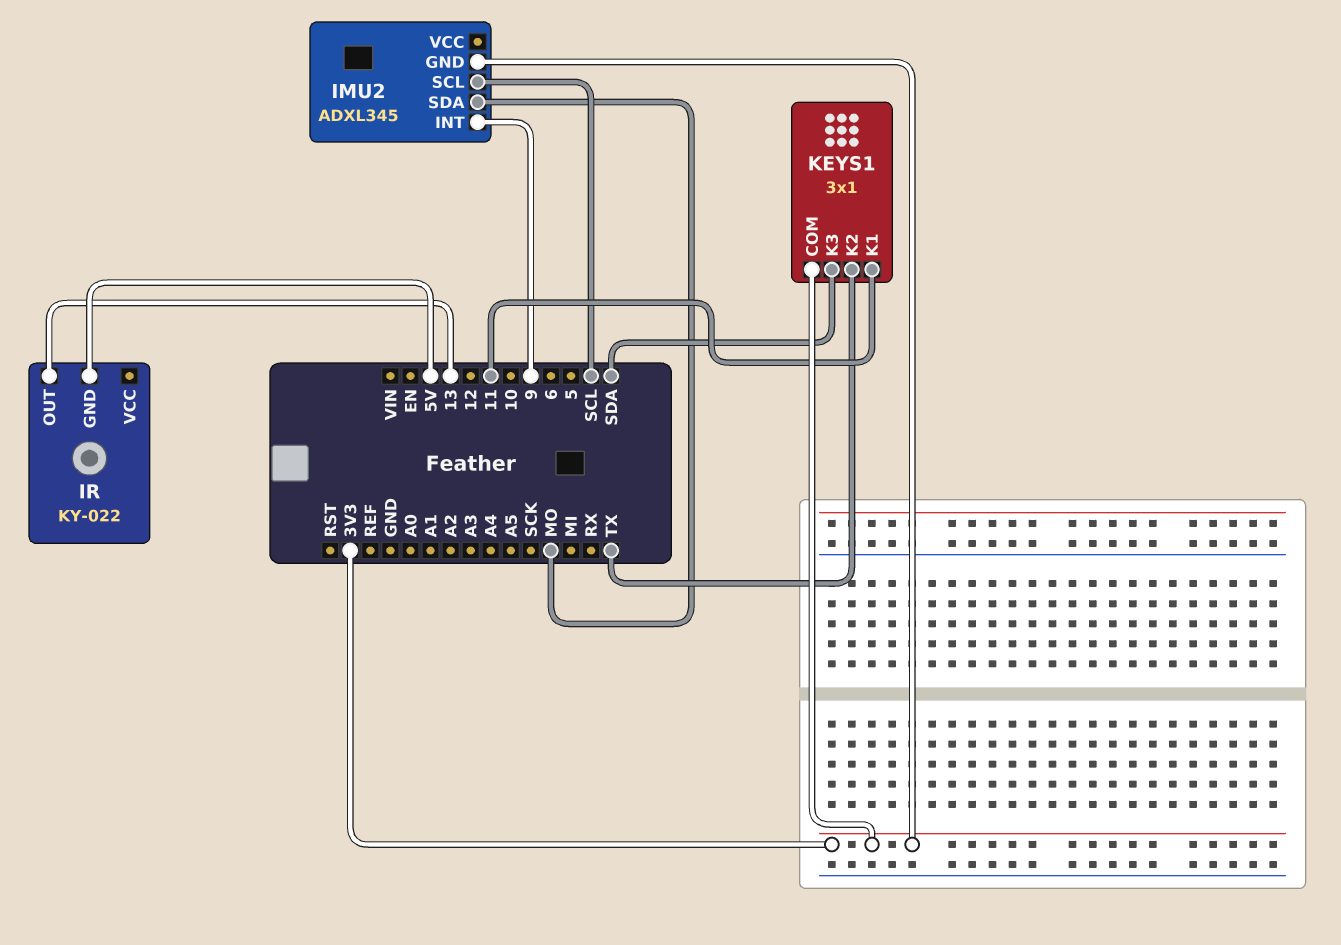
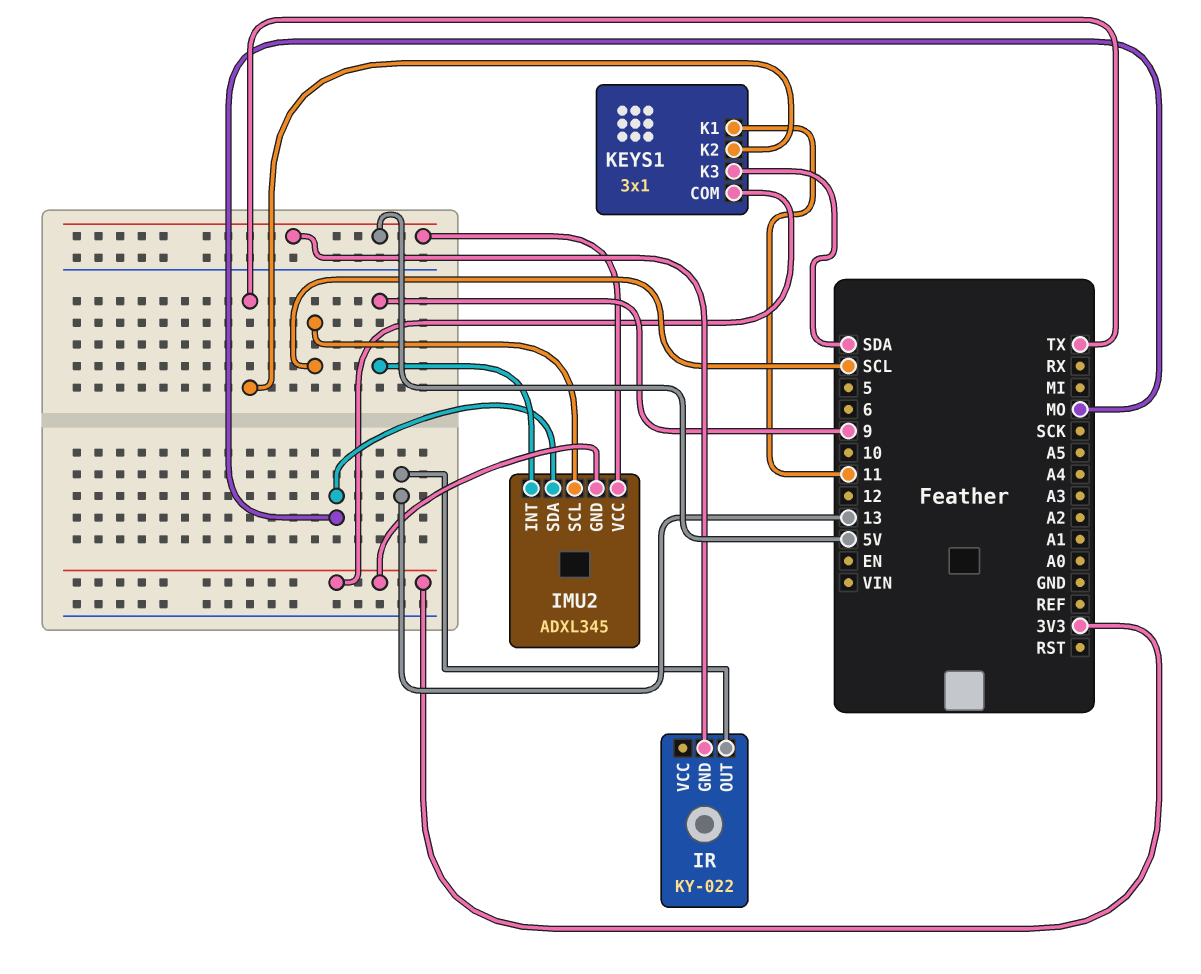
IMU2 pin VCC: none -> 5V

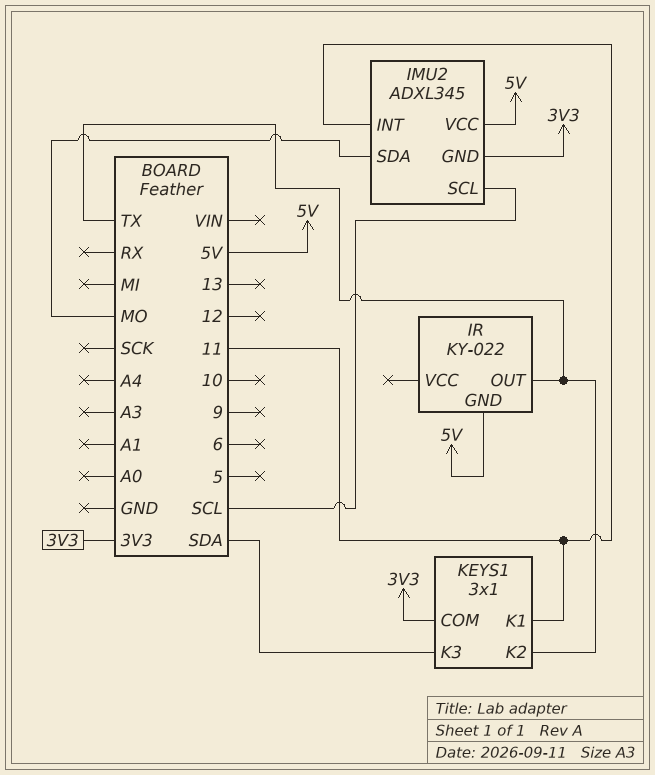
IMU2 pin INT: 9 -> 11
IR pin OUT: 13 -> TX

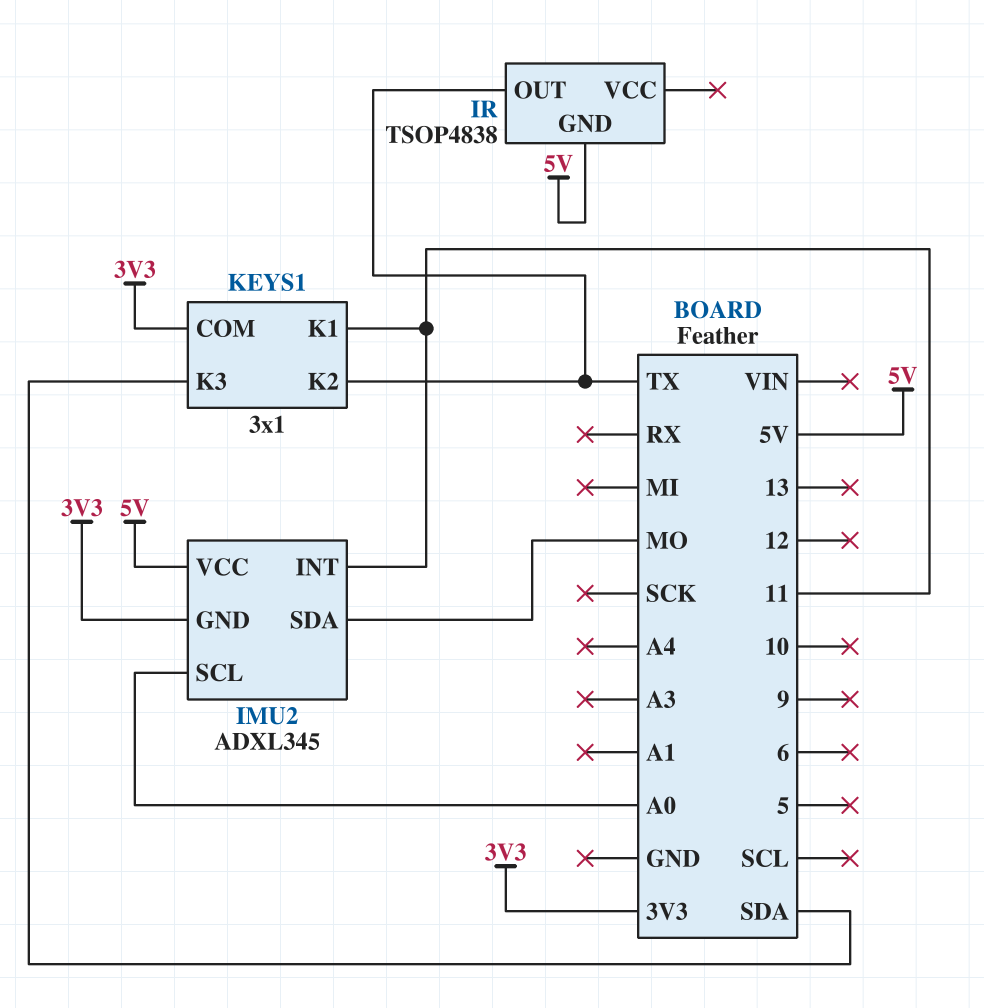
IMU2 pin SCL: SCL -> A0
IR: KY-022 -> TSOP4838

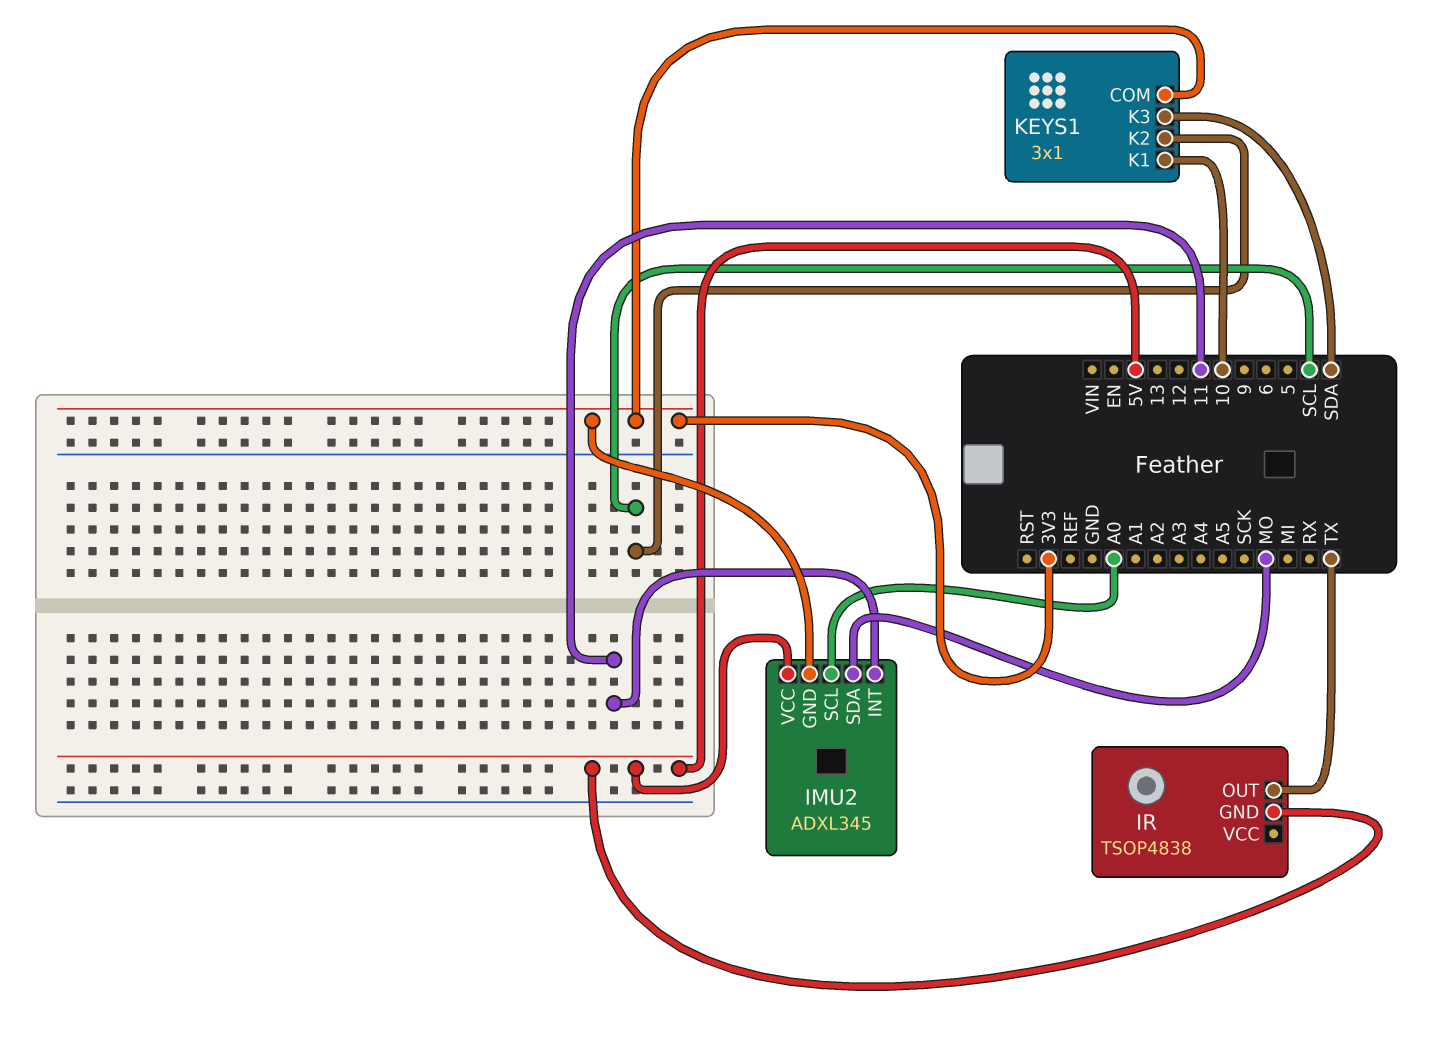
KEYS1 pin K1: 11 -> 10
KEYS1 pin K2: TX -> SCL

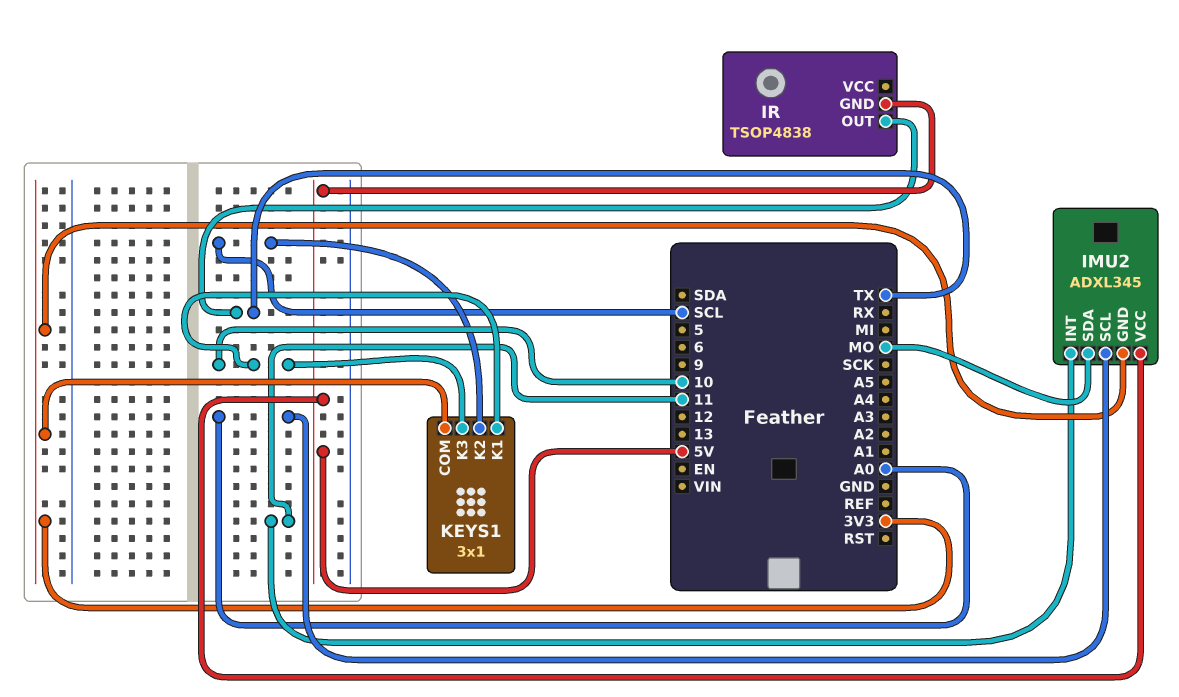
KEYS1 pin K3: SDA -> 10

